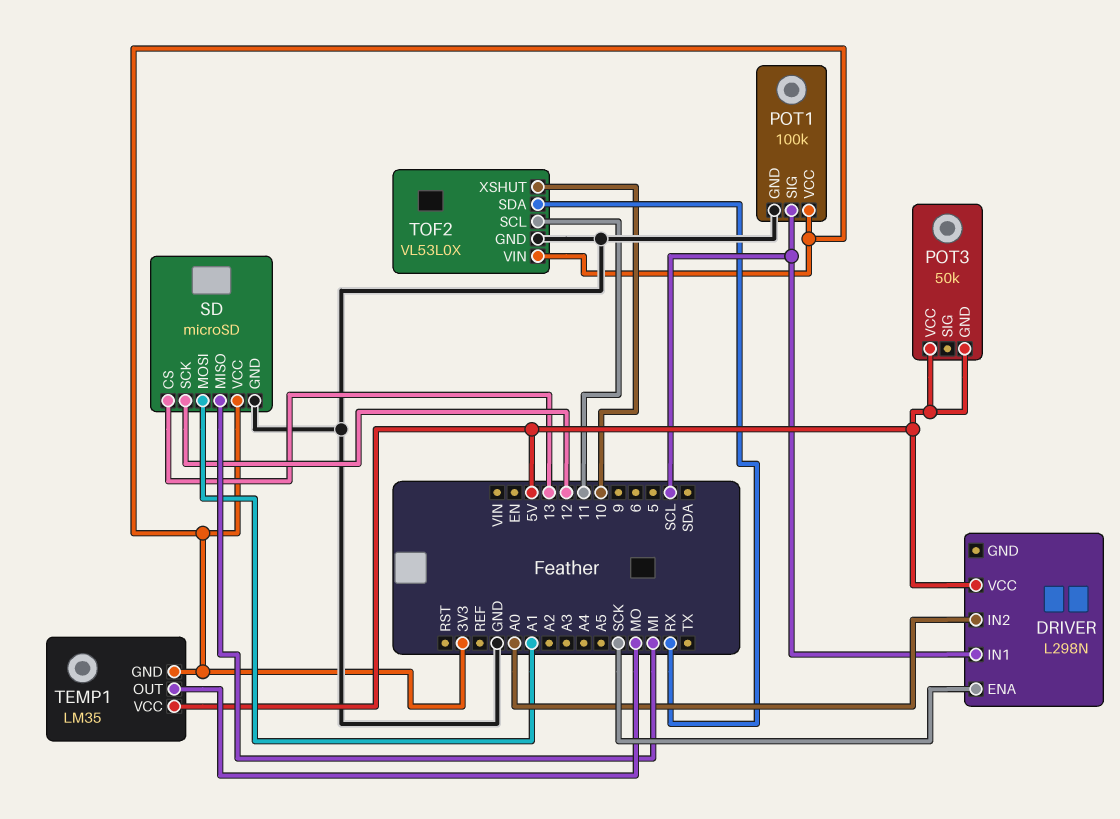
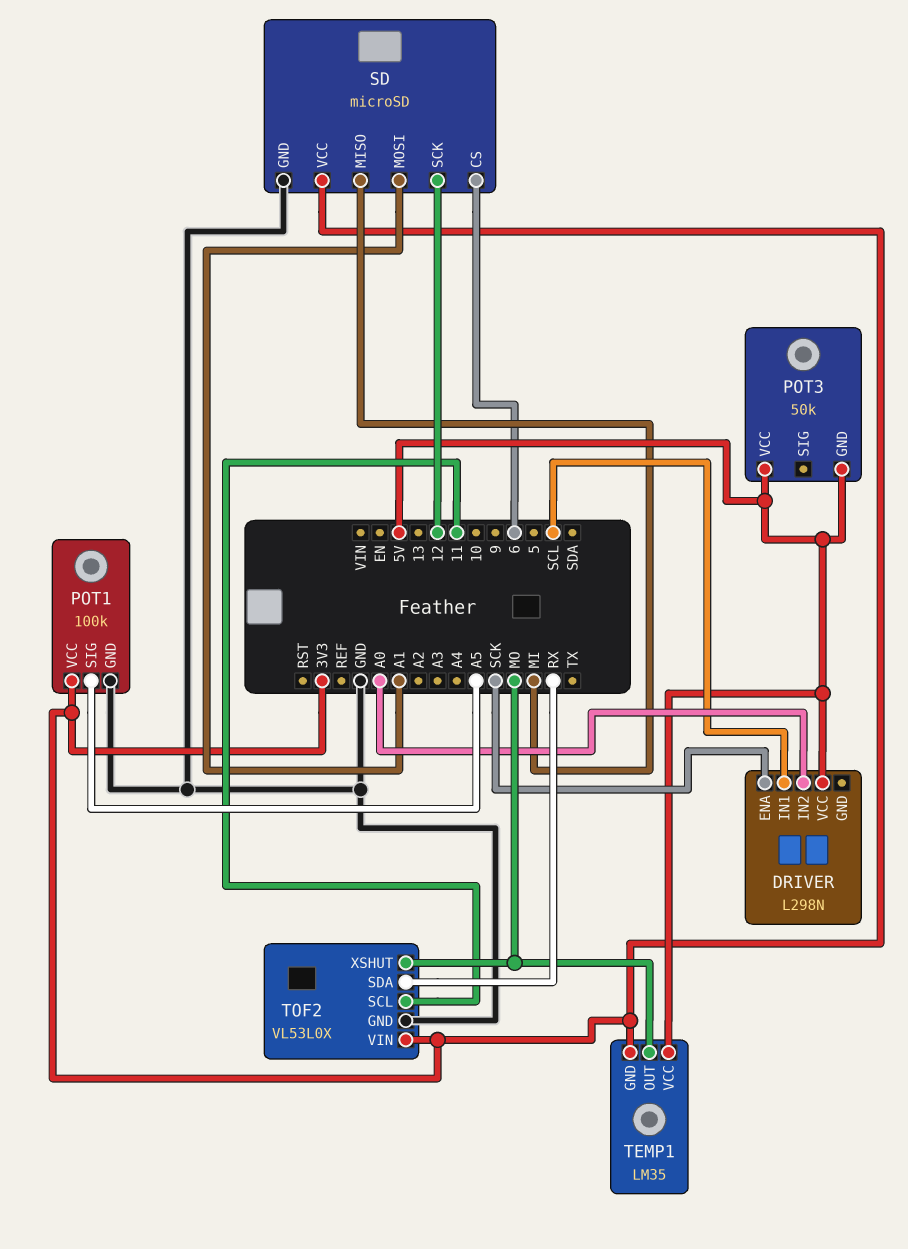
POT1 pin SIG: SCL -> A5
SD pin CS: 13 -> 6
TOF2 pin XSHUT: 10 -> MO

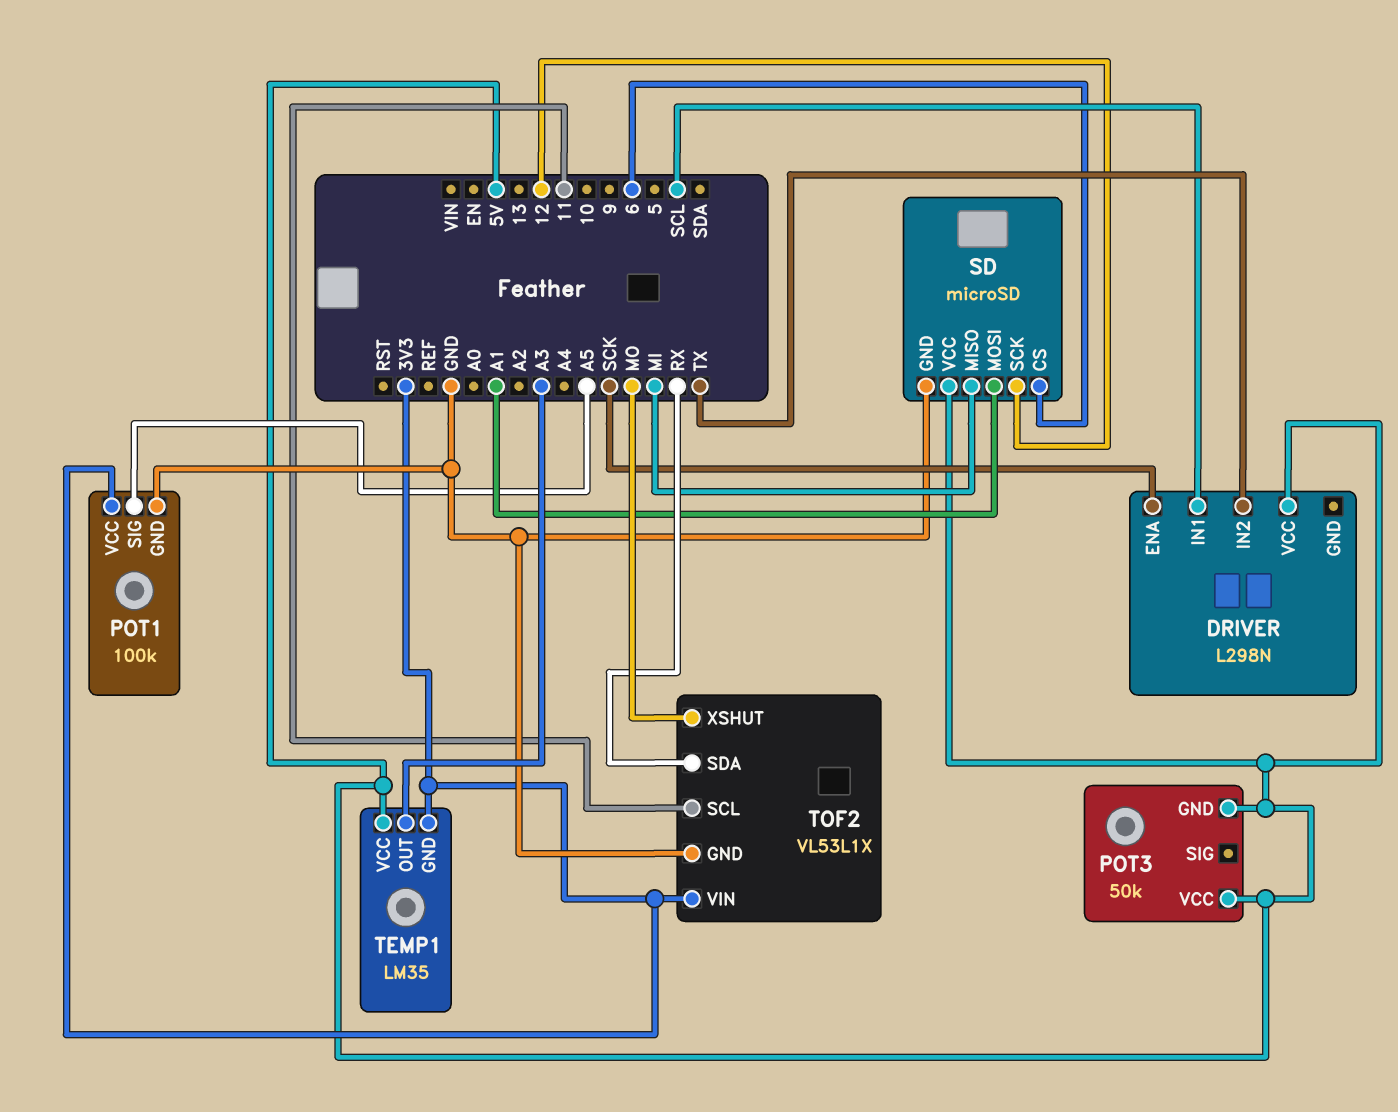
DRIVER pin IN2: A0 -> TX
SD pin VCC: 3V3 -> 5V
TEMP1 pin OUT: MO -> A3
TOF2: VL53L0X -> VL53L1X

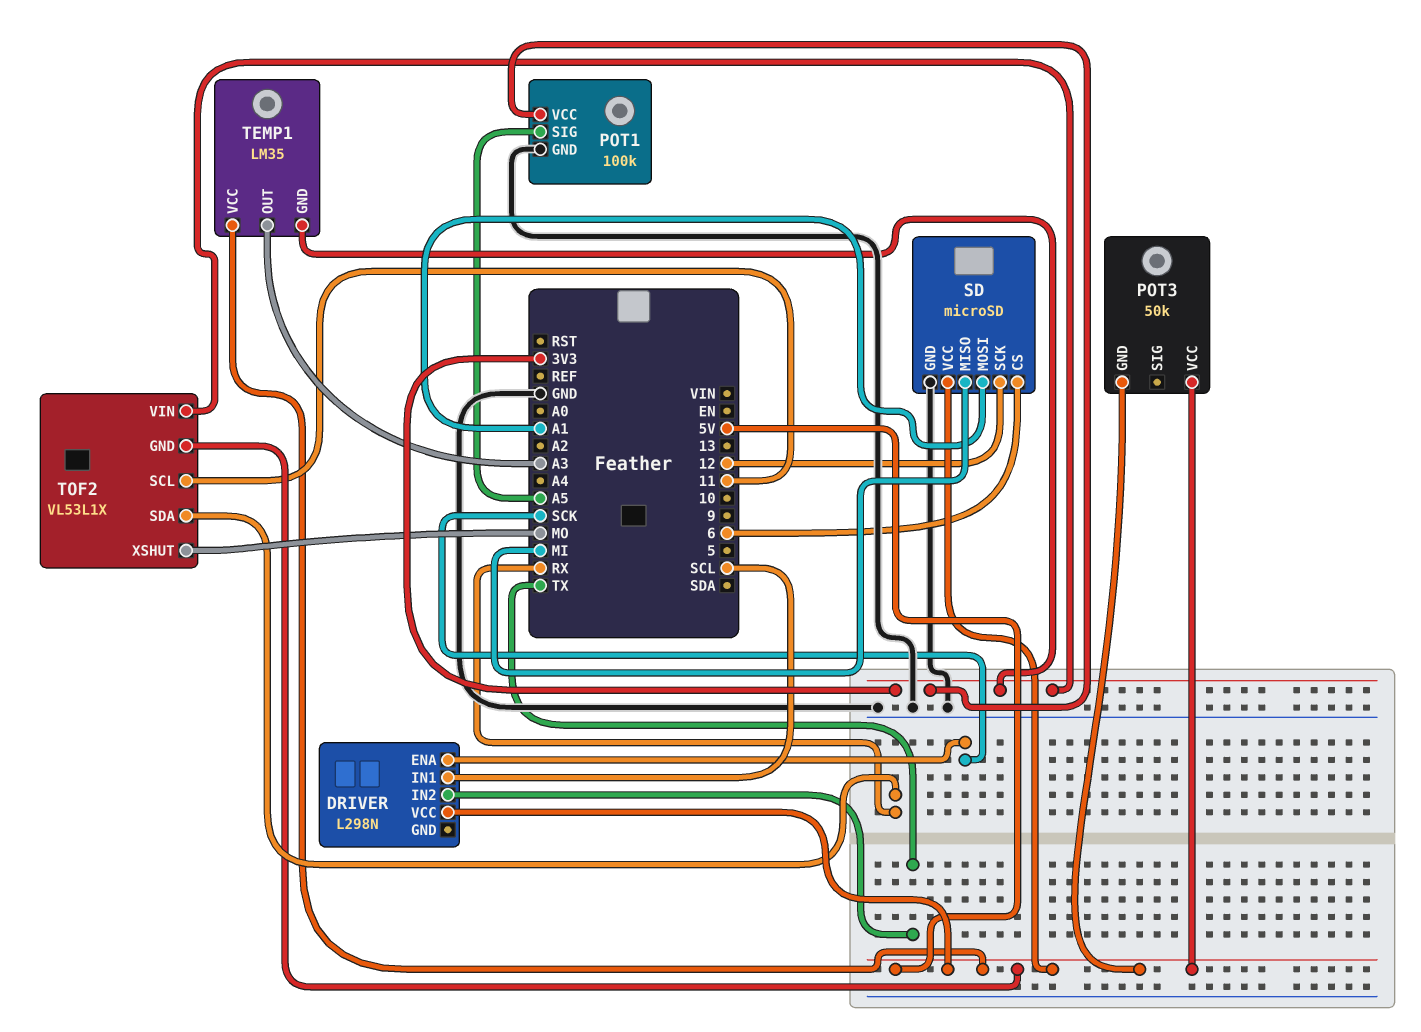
TOF2 pin GND: GND -> 5V

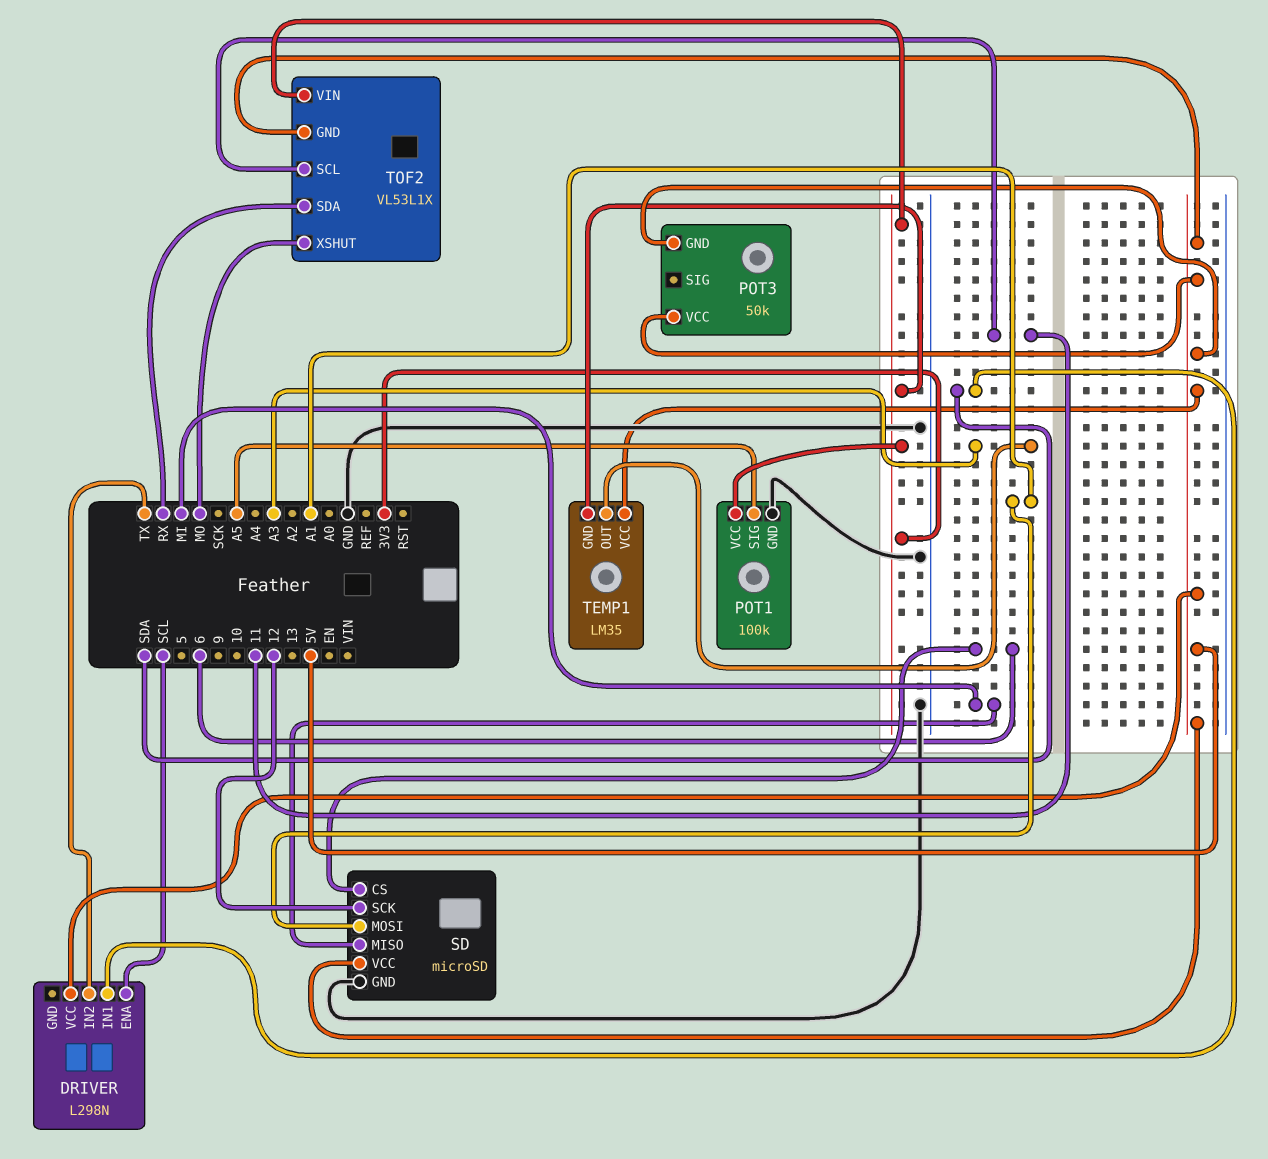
DRIVER pin ENA: SCK -> SCL
DRIVER pin IN1: SCL -> SDA

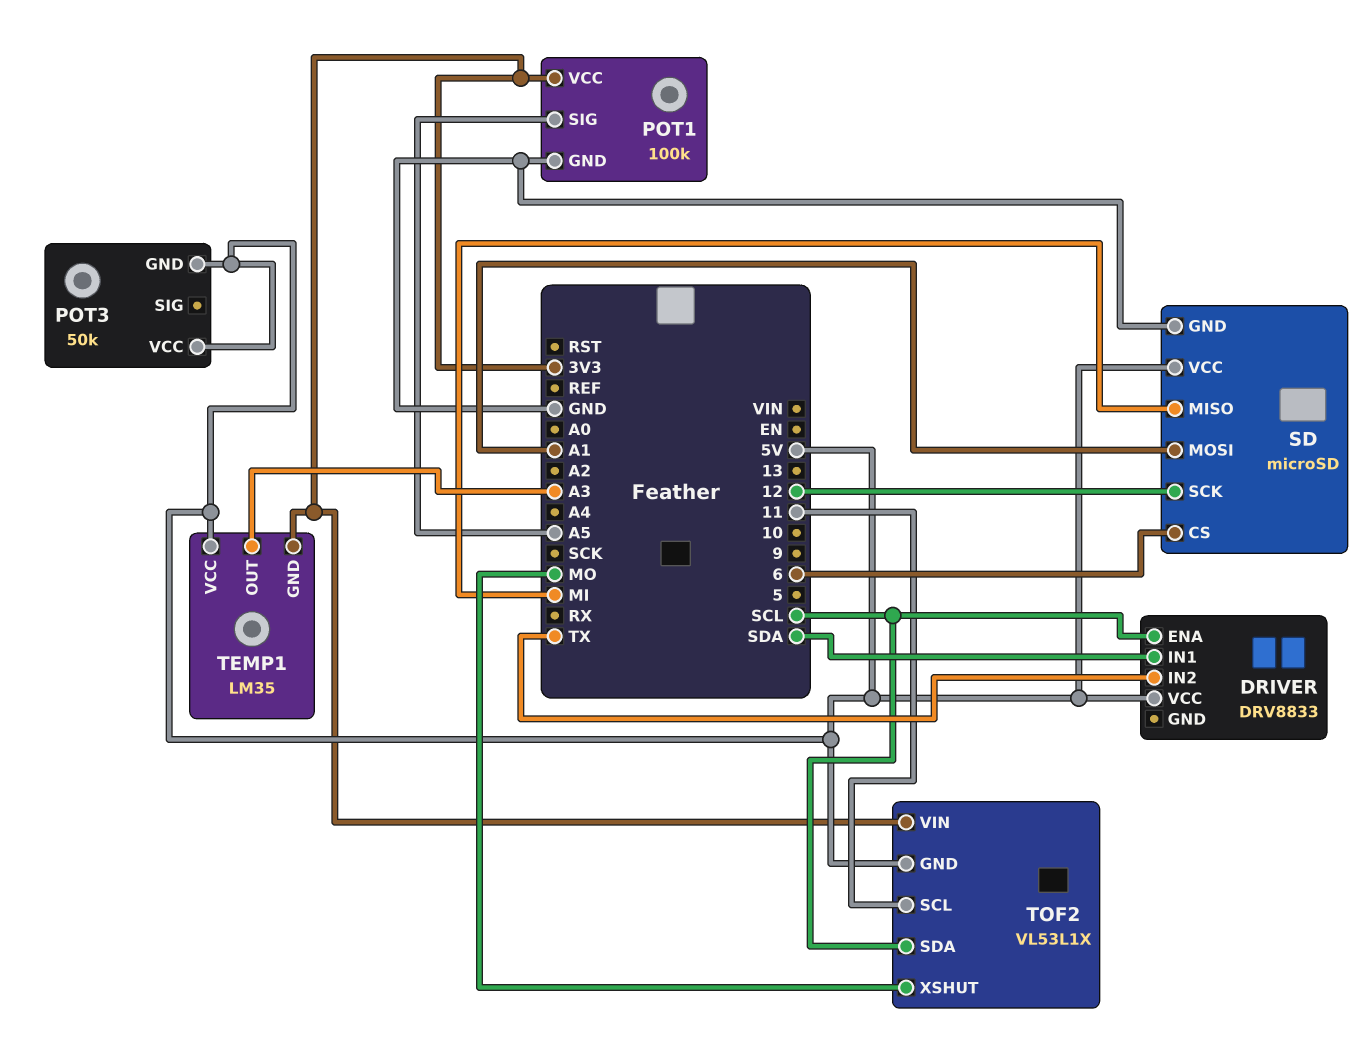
DRIVER: L298N -> DRV8833
TOF2 pin SDA: RX -> SCL

